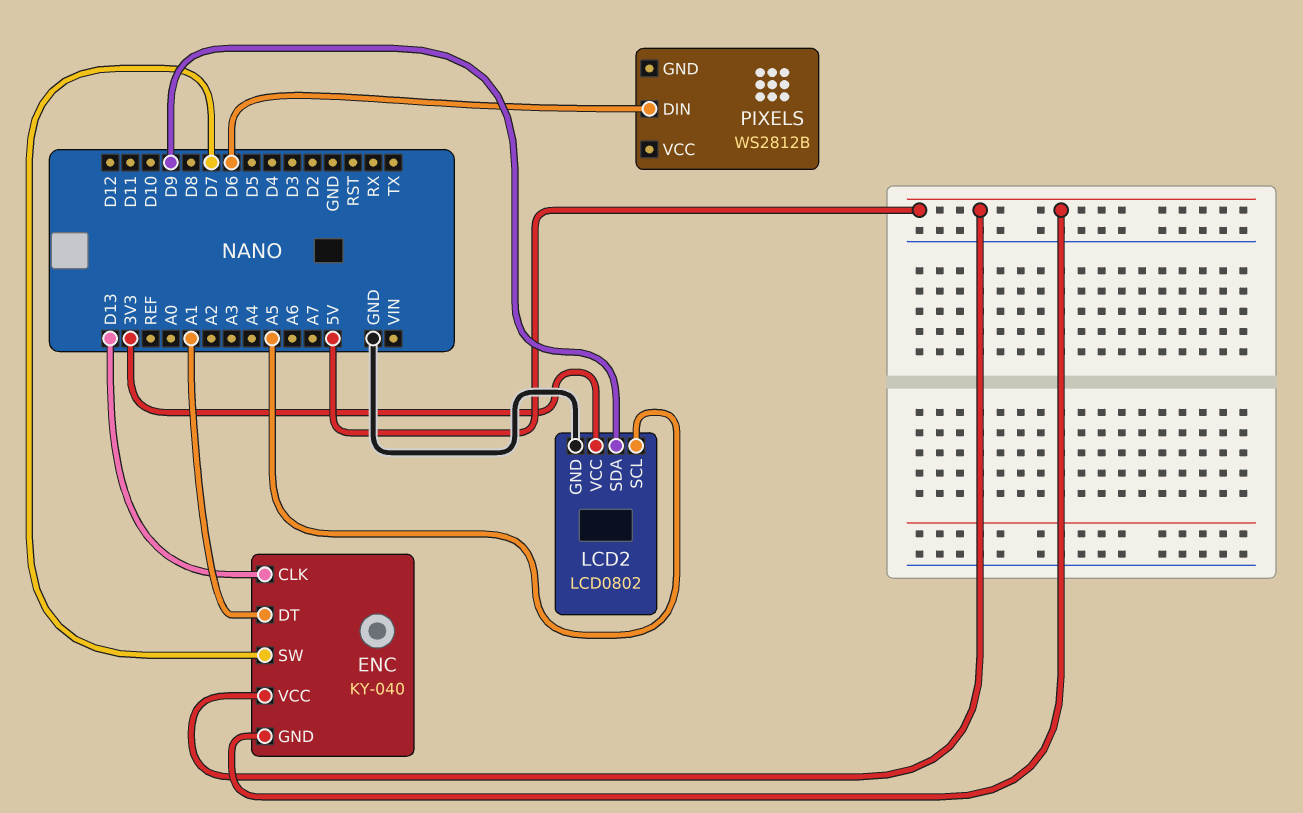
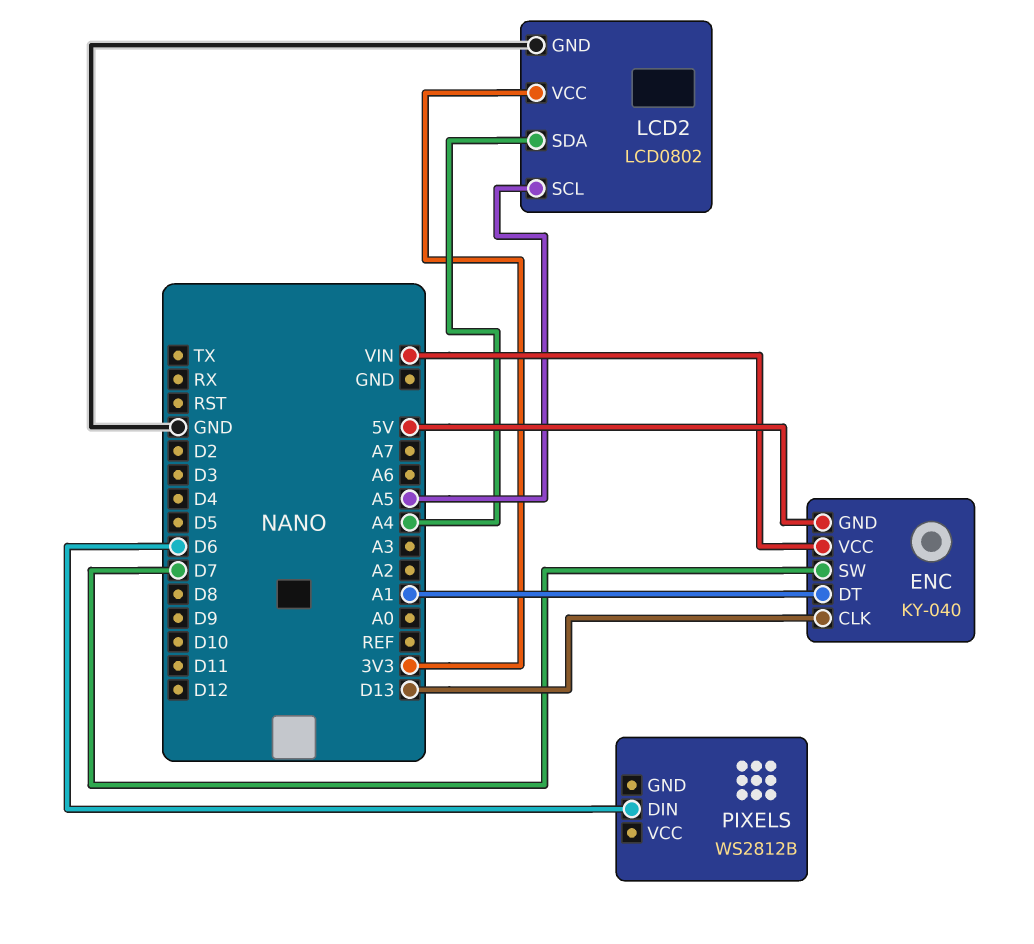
ENC pin VCC: 5V -> VIN
LCD2 pin SDA: D9 -> A4

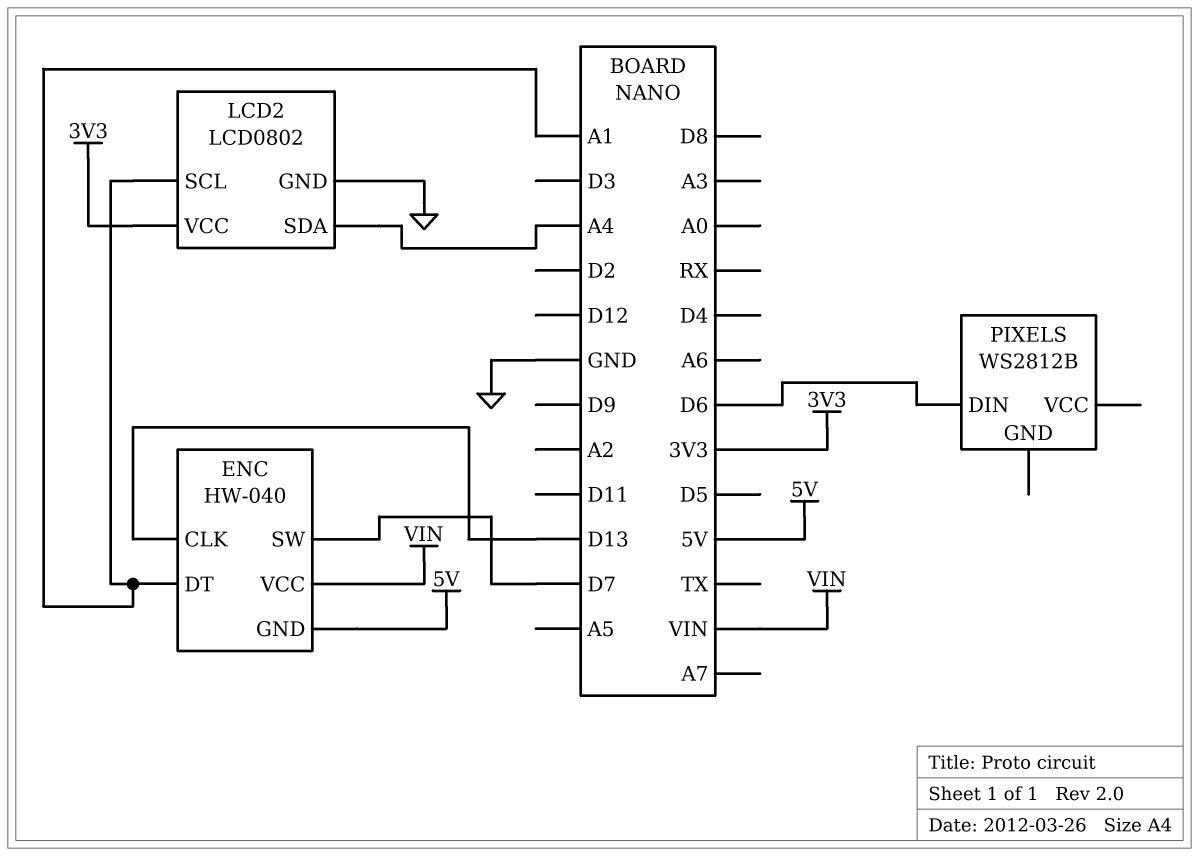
ENC: KY-040 -> HW-040
LCD2 pin SCL: A5 -> A1

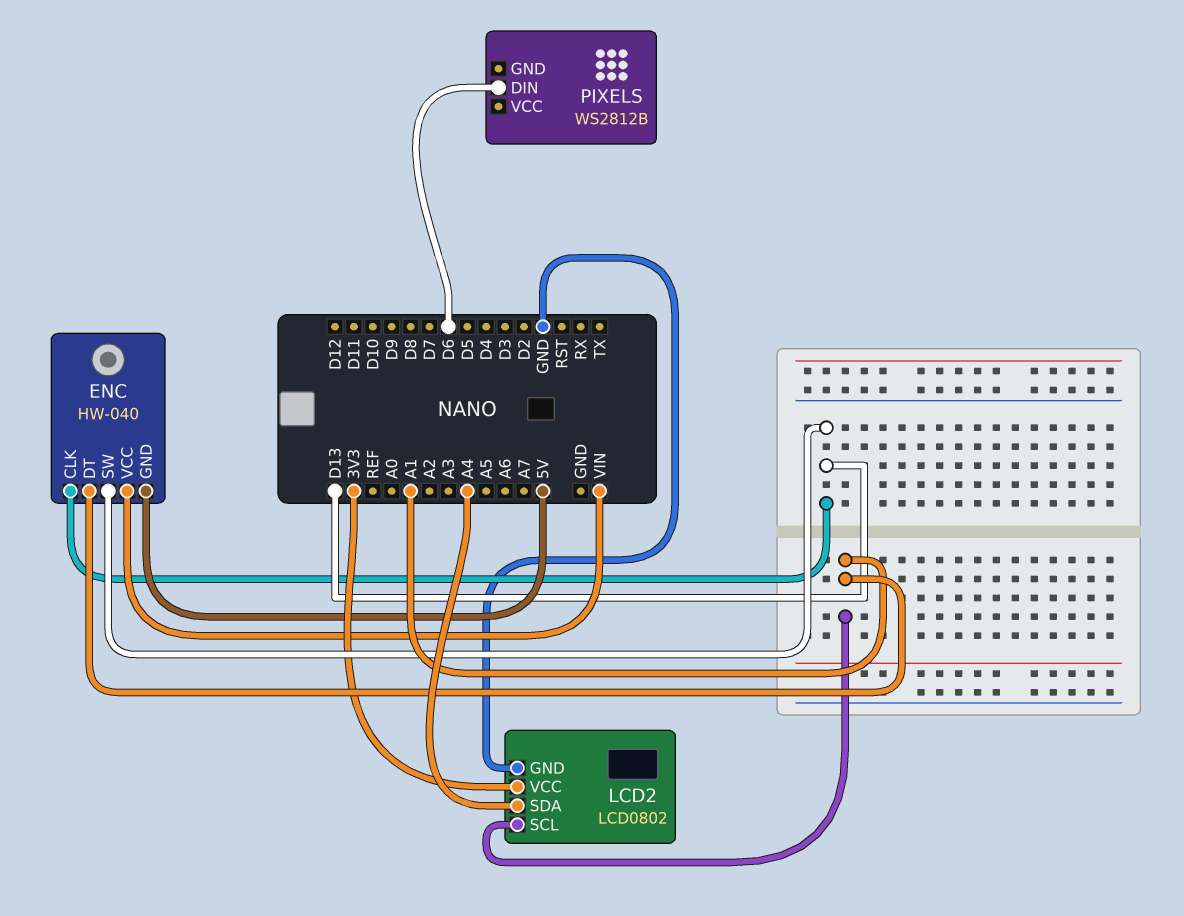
ENC pin SW: D7 -> D13

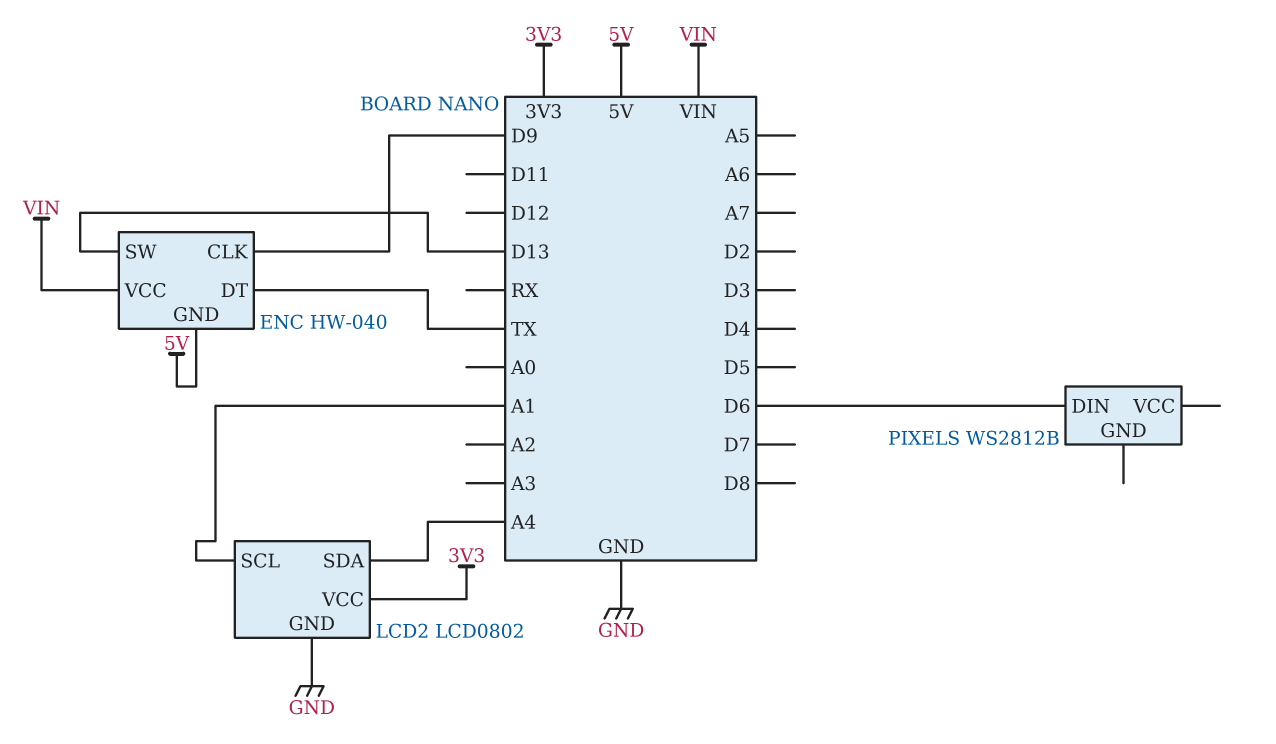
ENC pin CLK: D13 -> D9
ENC pin DT: A1 -> TX

